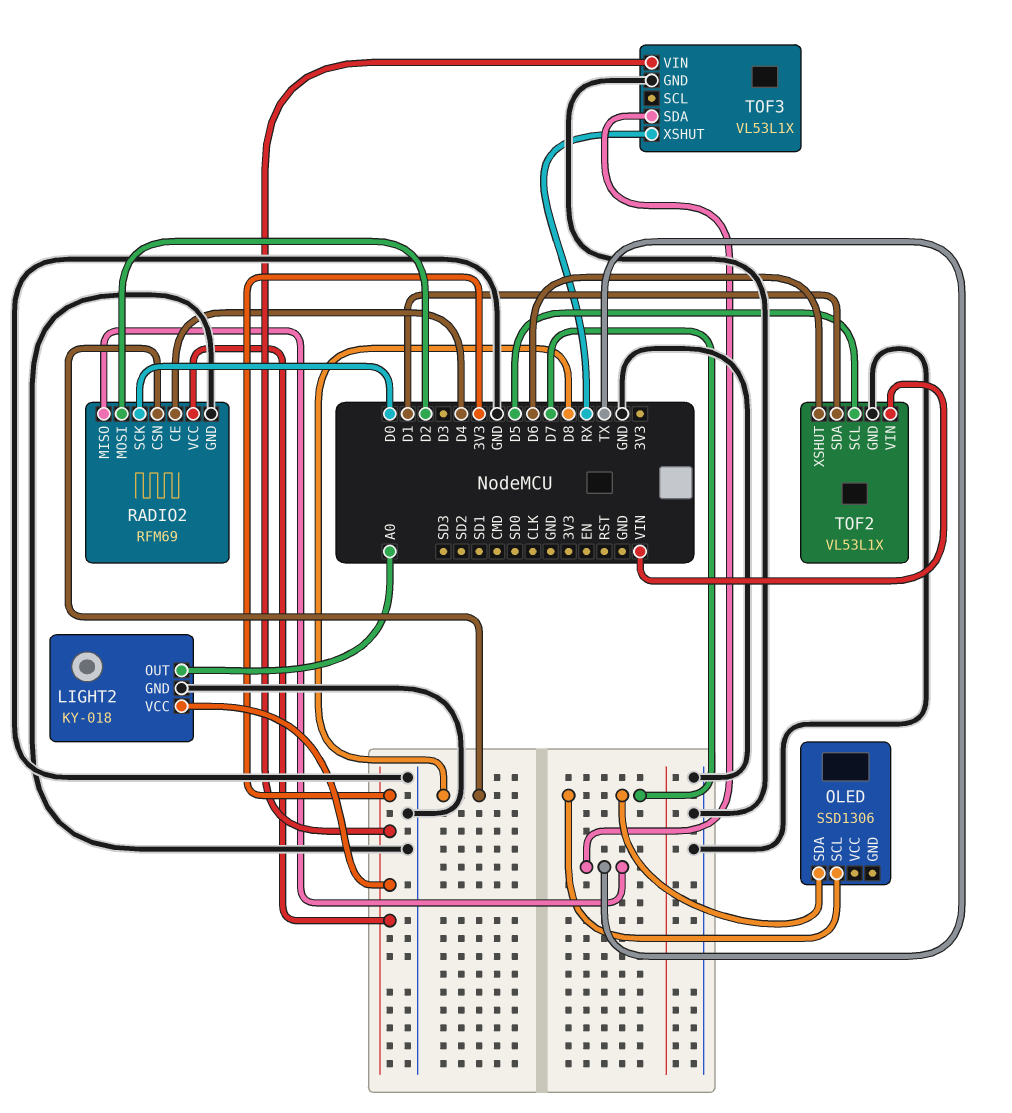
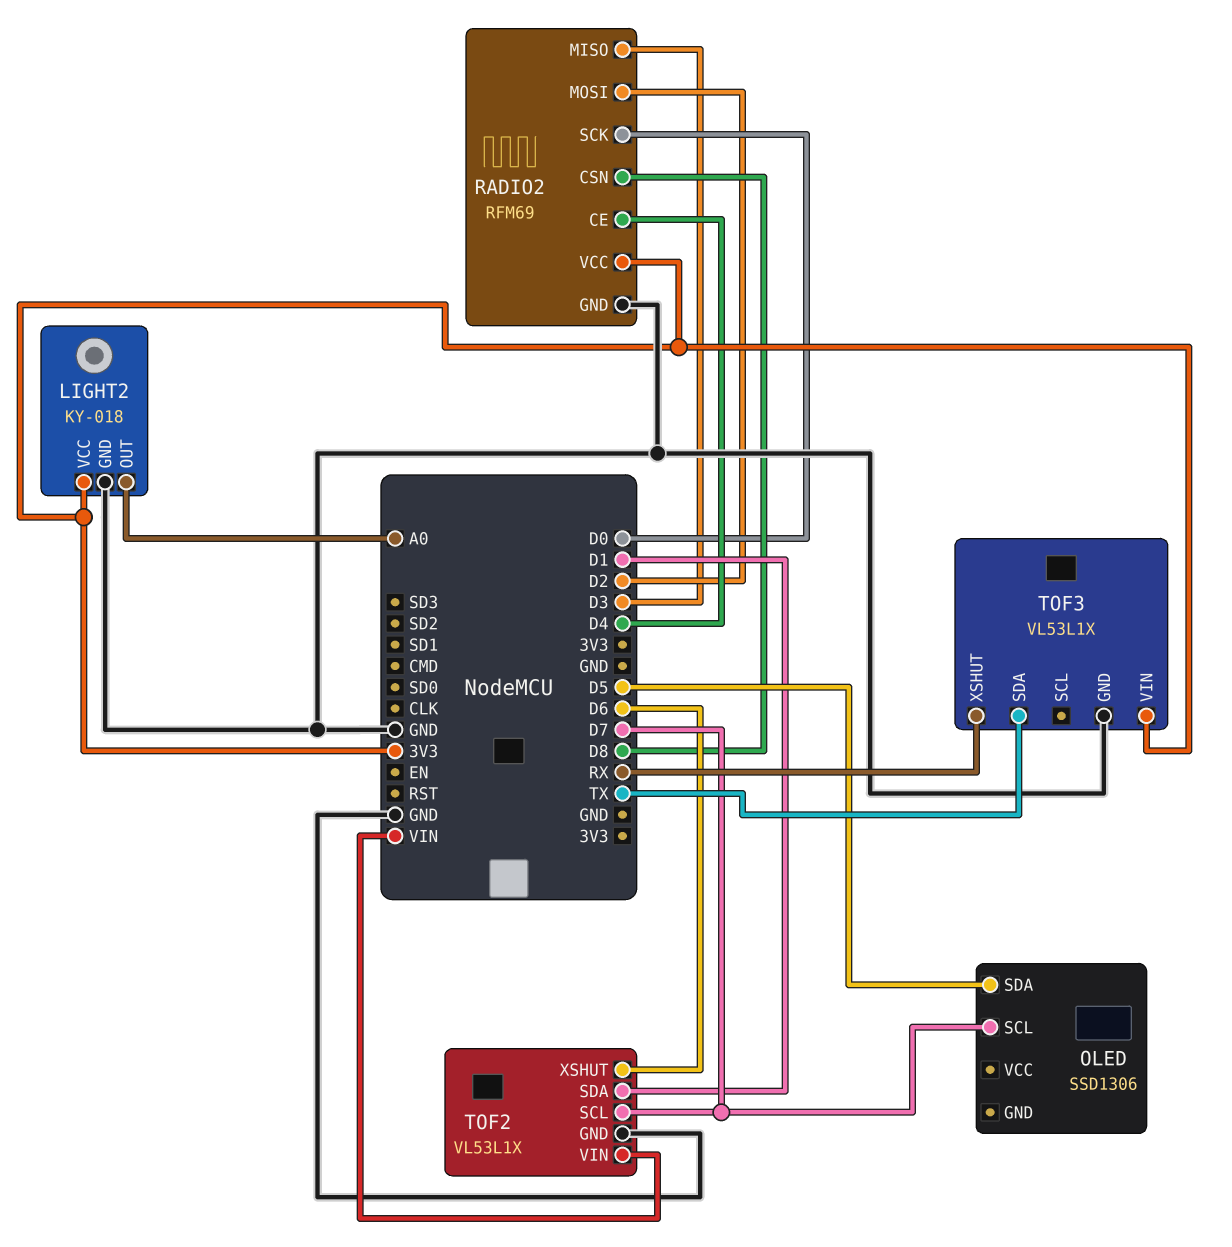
OLED pin SDA: D7 -> D5
RADIO2 pin MISO: TX -> D3
TOF2 pin SCL: D5 -> D7

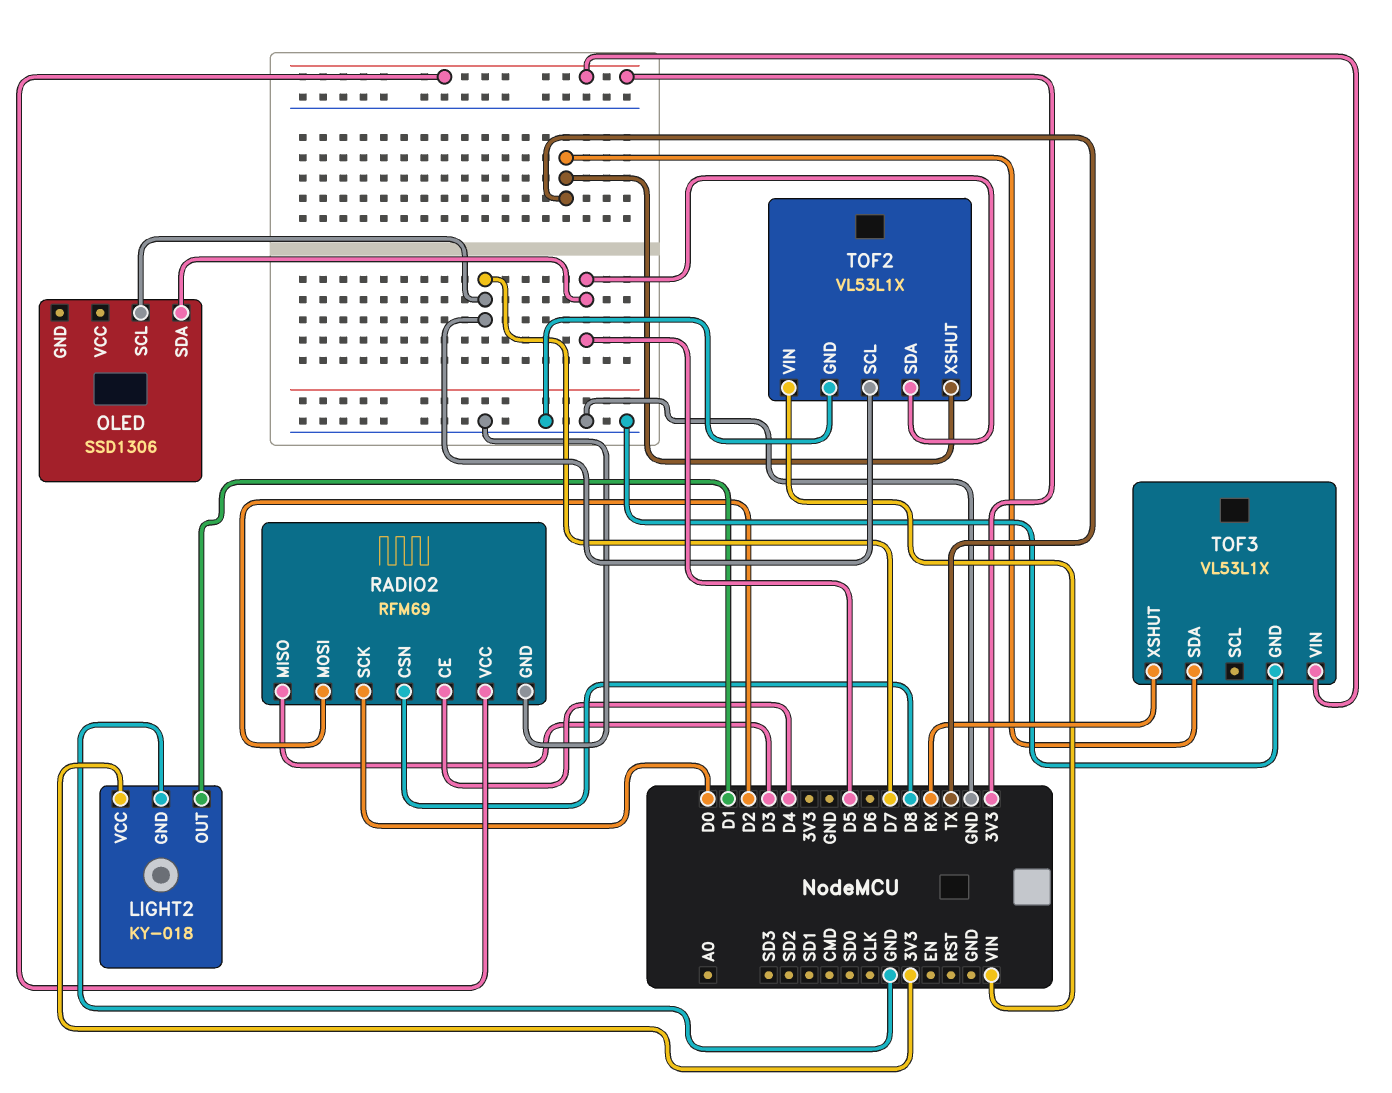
LIGHT2 pin OUT: A0 -> D1
TOF2 pin SDA: D1 -> D5
TOF2 pin XSHUT: D6 -> TX

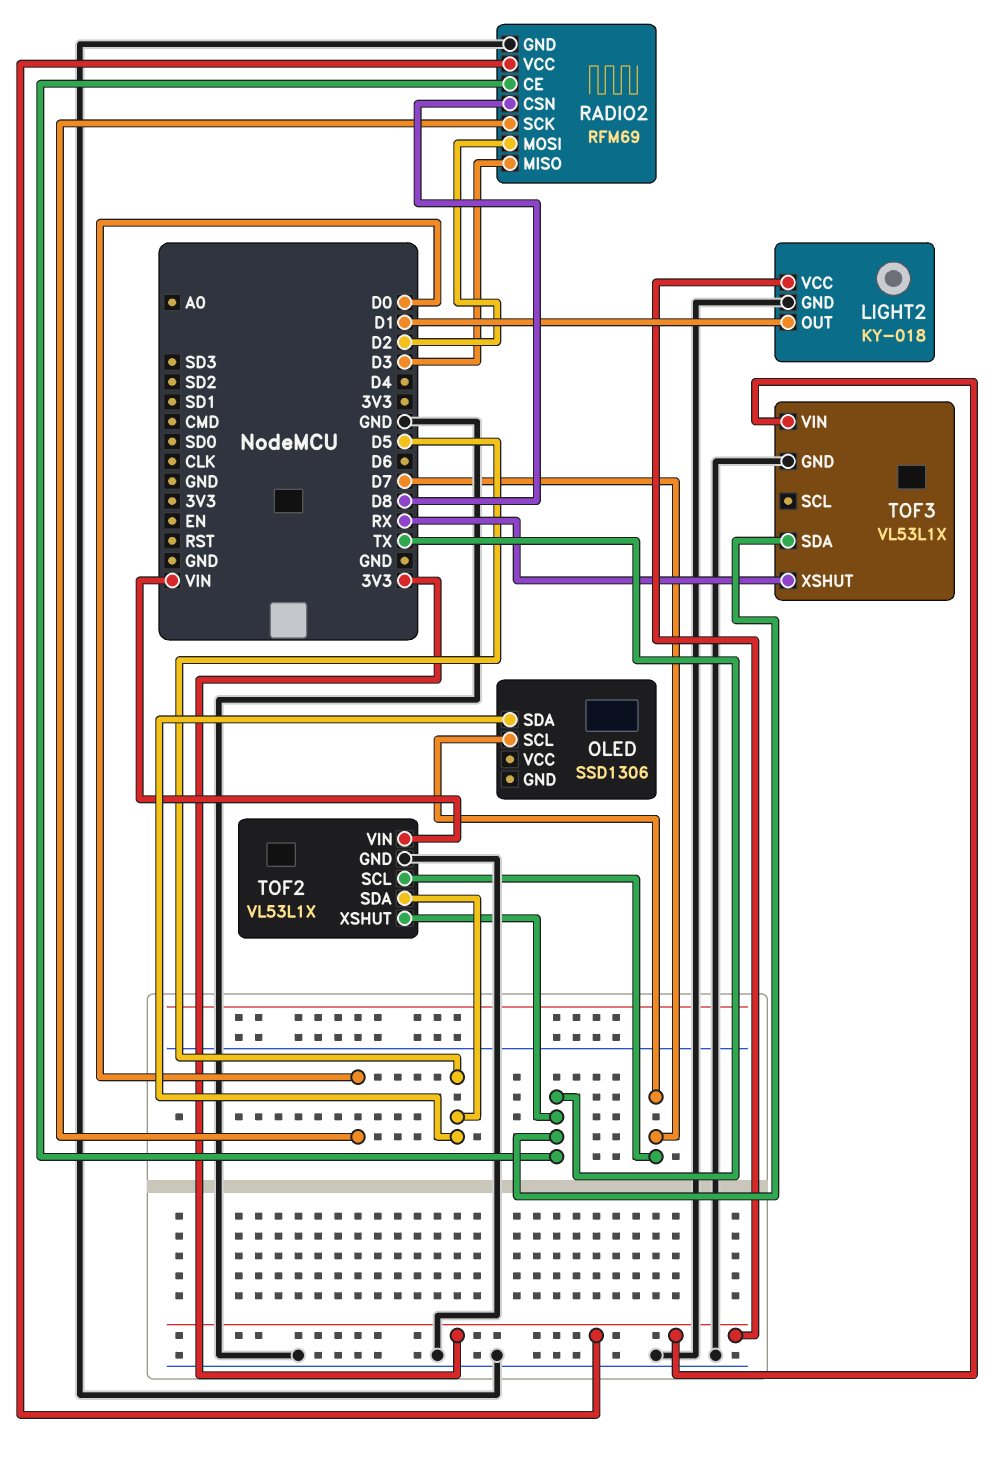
RADIO2 pin CE: D4 -> TX

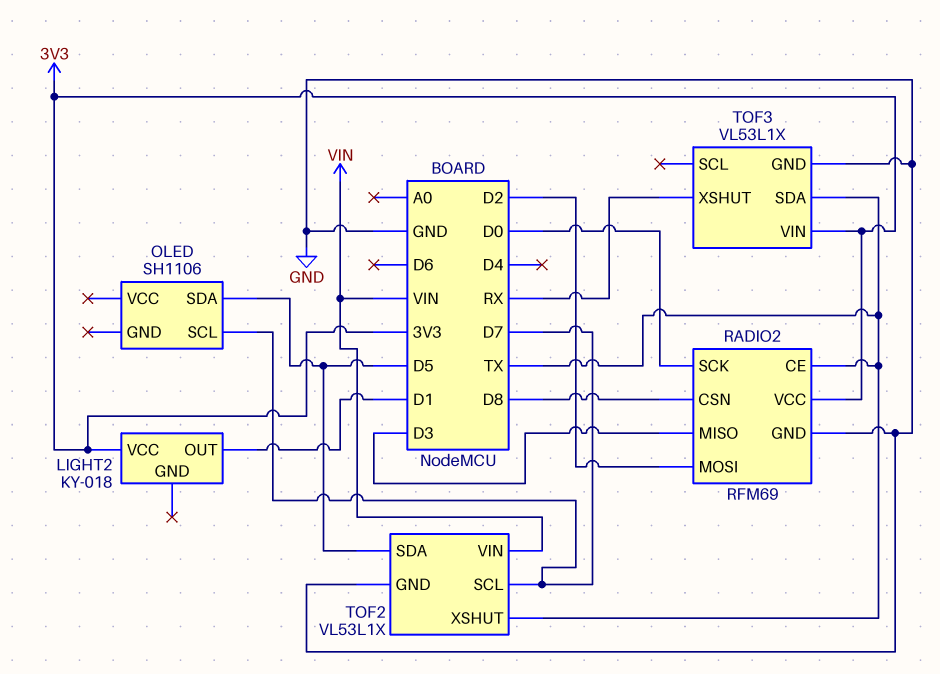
LIGHT2 pin GND: GND -> none
OLED: SSD1306 -> SH1106

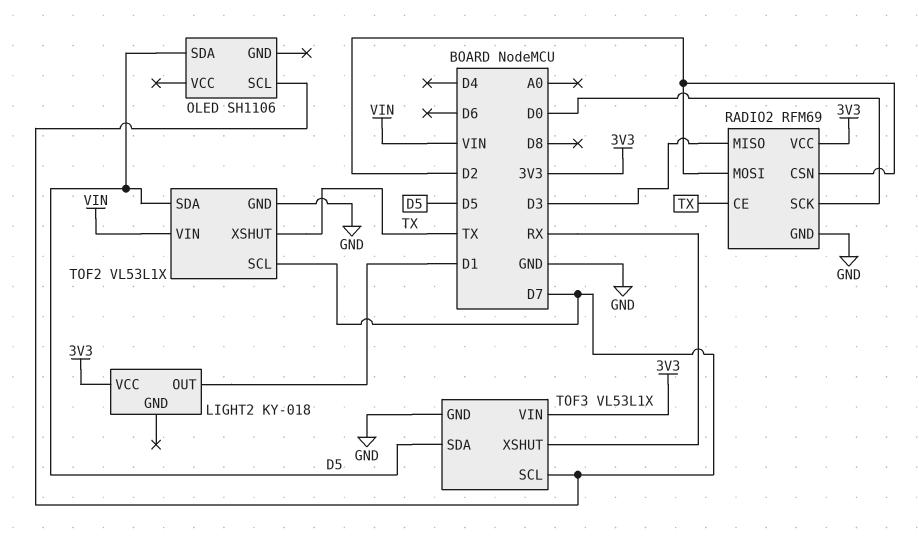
RADIO2 pin CSN: D8 -> D2
TOF3 pin SCL: none -> D7
TOF3 pin SDA: TX -> D5

